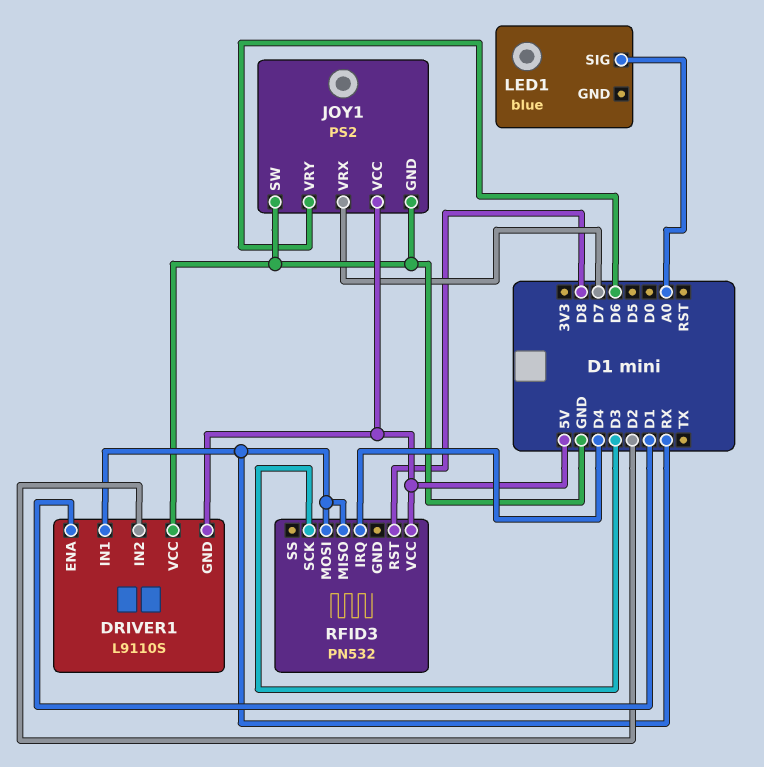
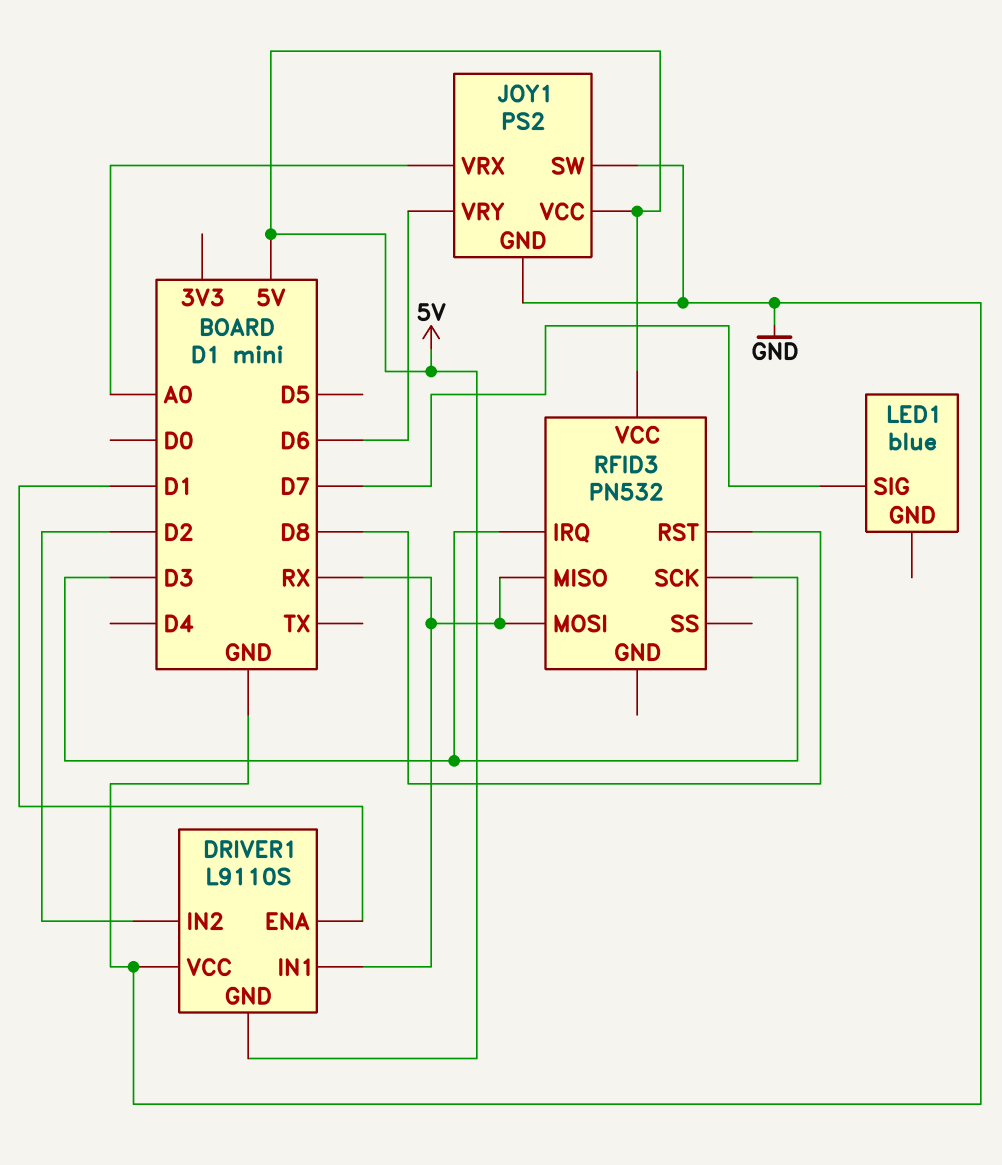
JOY1 pin VRX: D7 -> A0
LED1 pin SIG: A0 -> D7
RFID3 pin IRQ: D4 -> D3

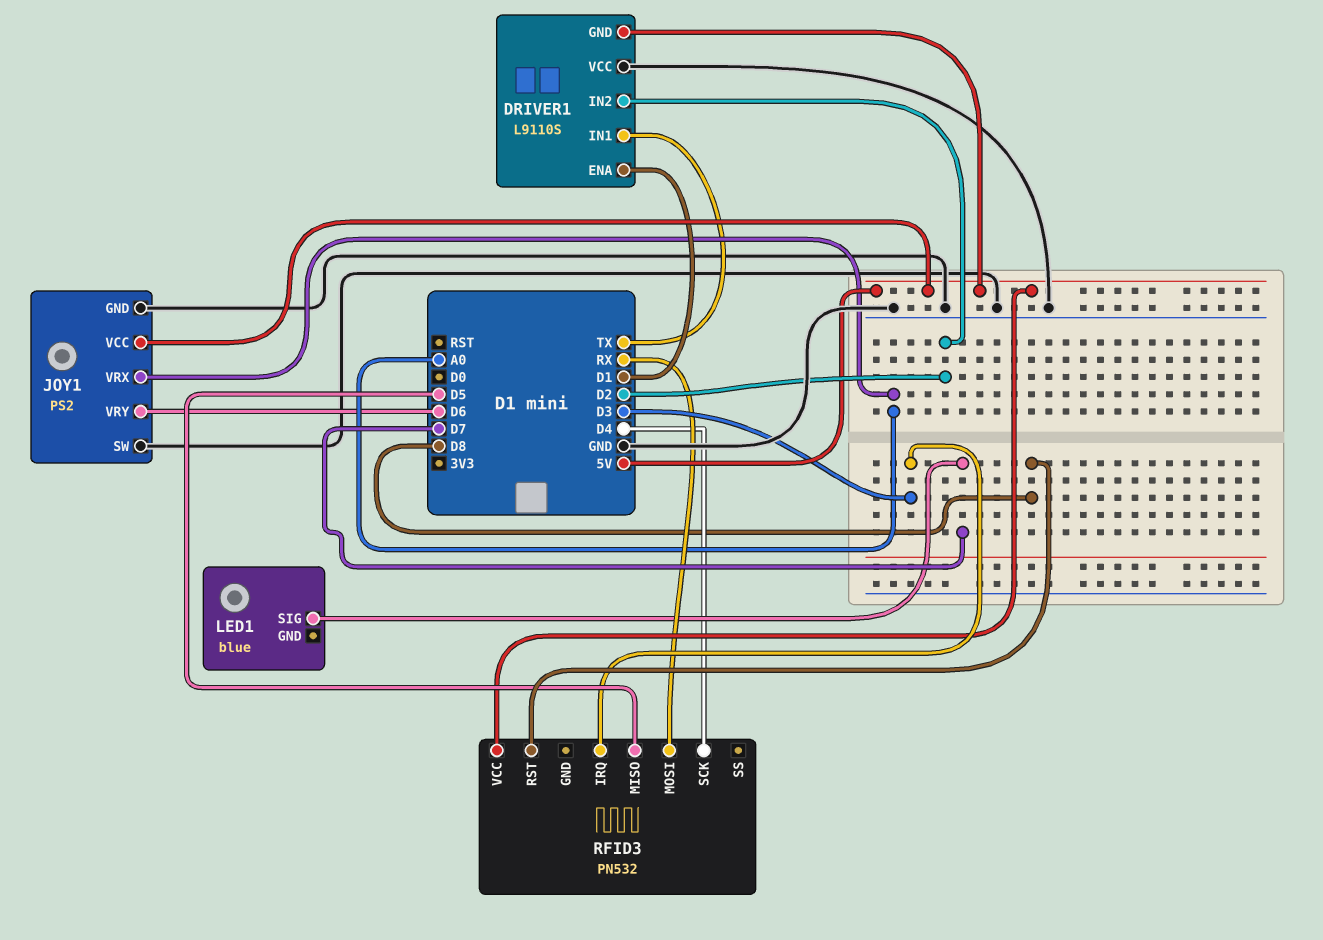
DRIVER1 pin IN1: RX -> TX
RFID3 pin MISO: RX -> D5
RFID3 pin SCK: D3 -> D4

